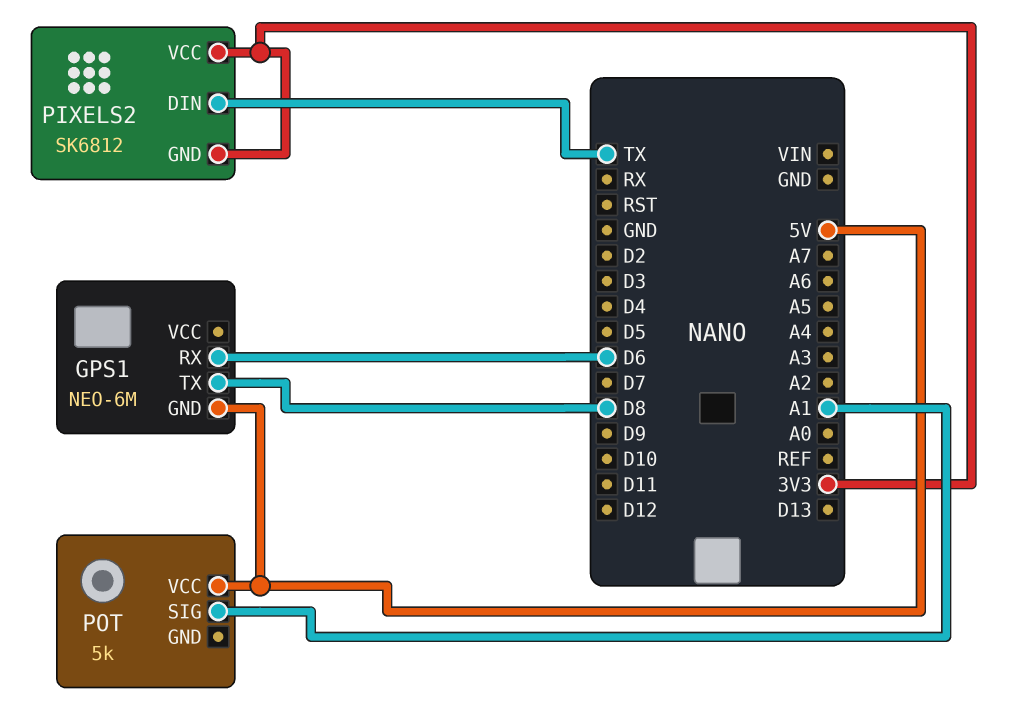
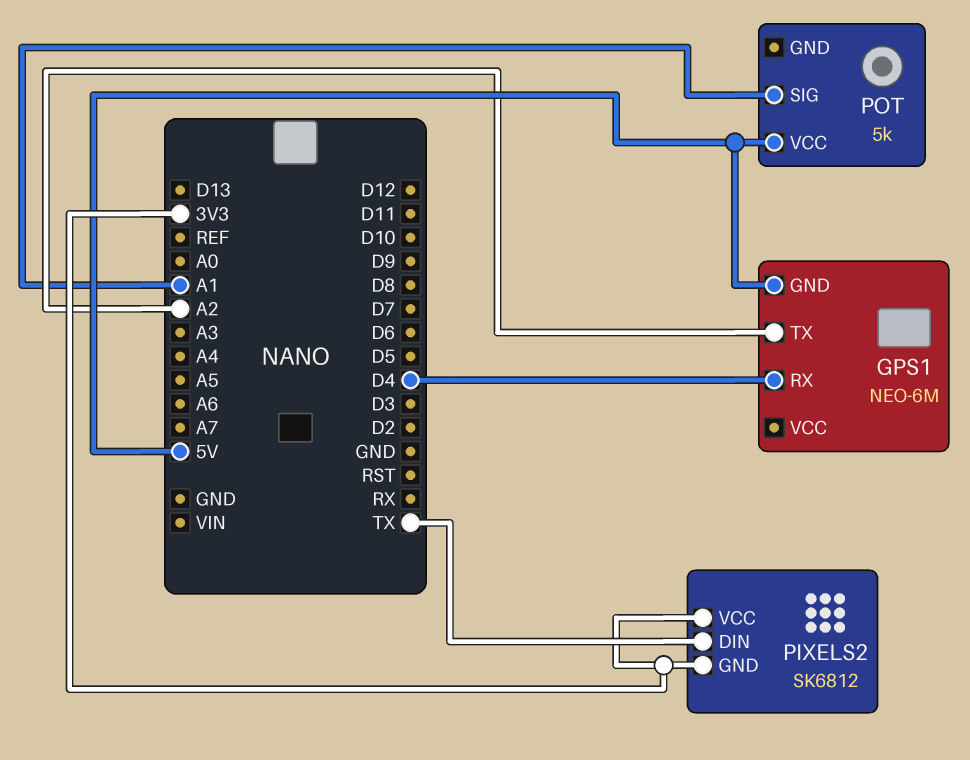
GPS1 pin RX: D6 -> D4
GPS1 pin TX: D8 -> A2

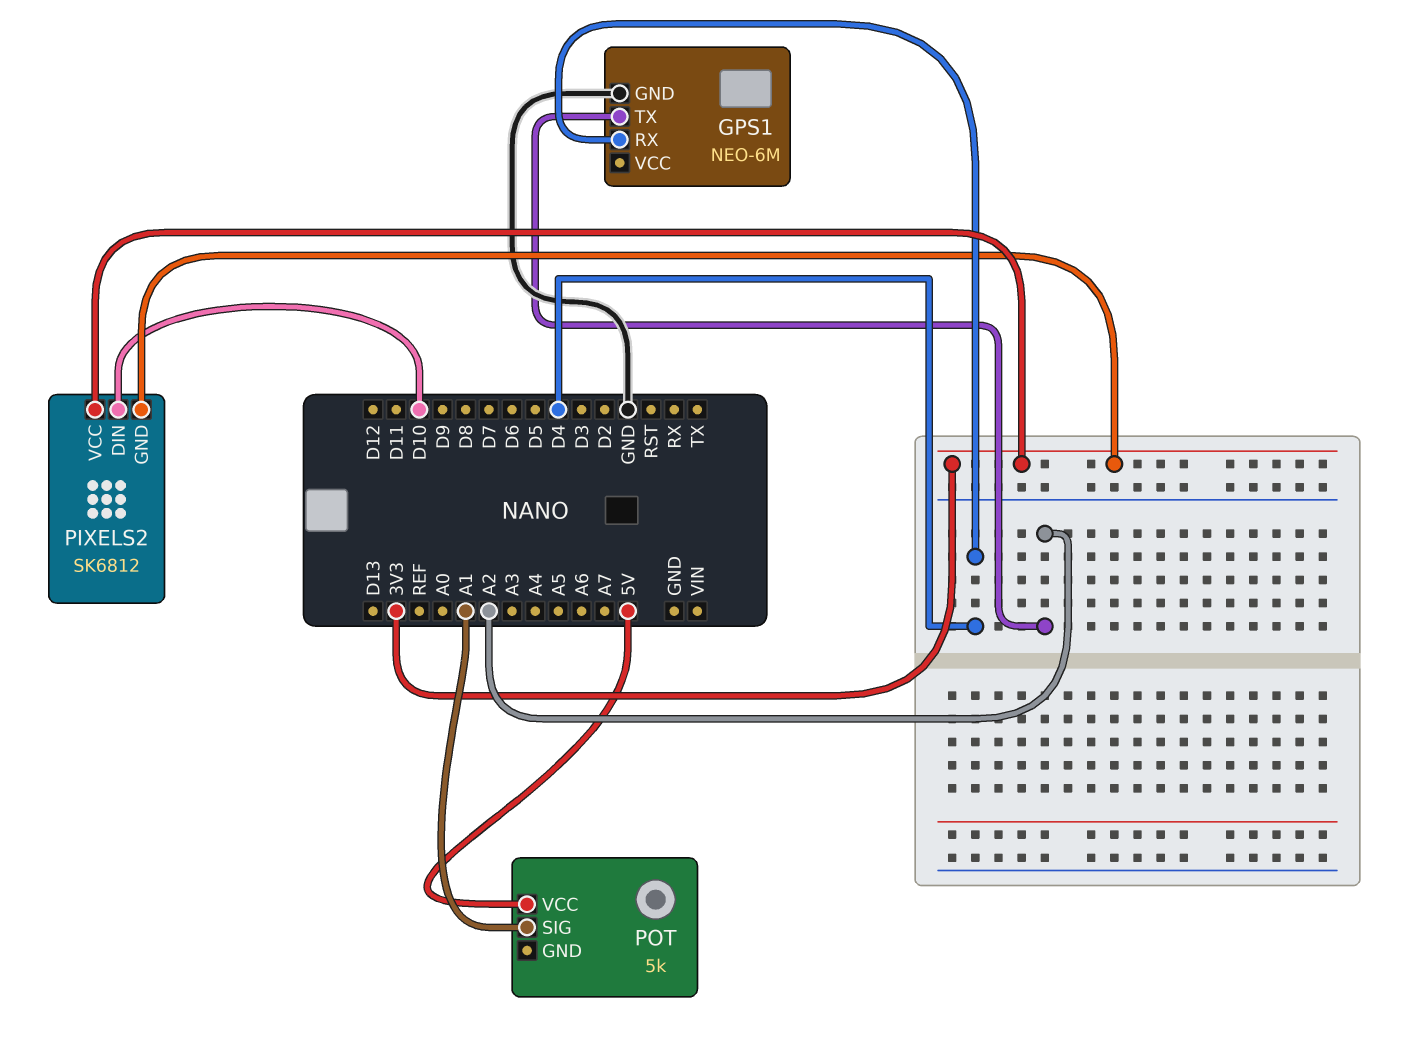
GPS1 pin GND: 5V -> GND
PIXELS2 pin DIN: TX -> D10

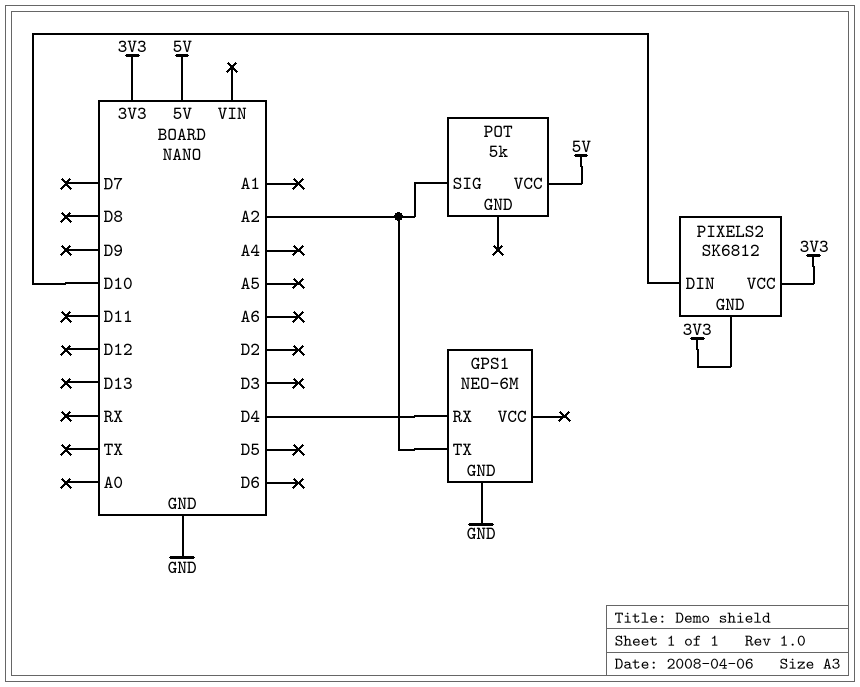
POT pin SIG: A1 -> A2

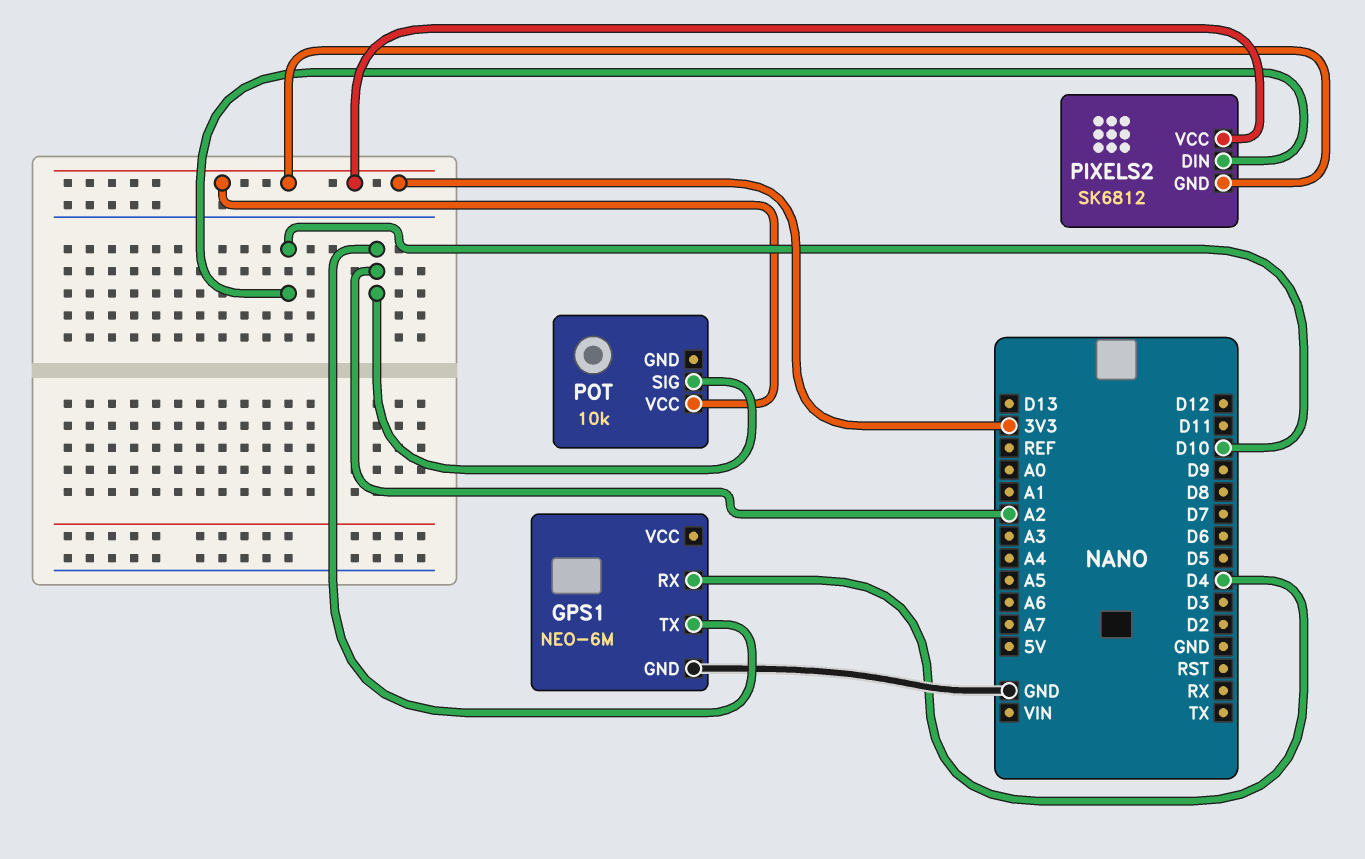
POT: 5k -> 10k
POT pin VCC: 5V -> 3V3

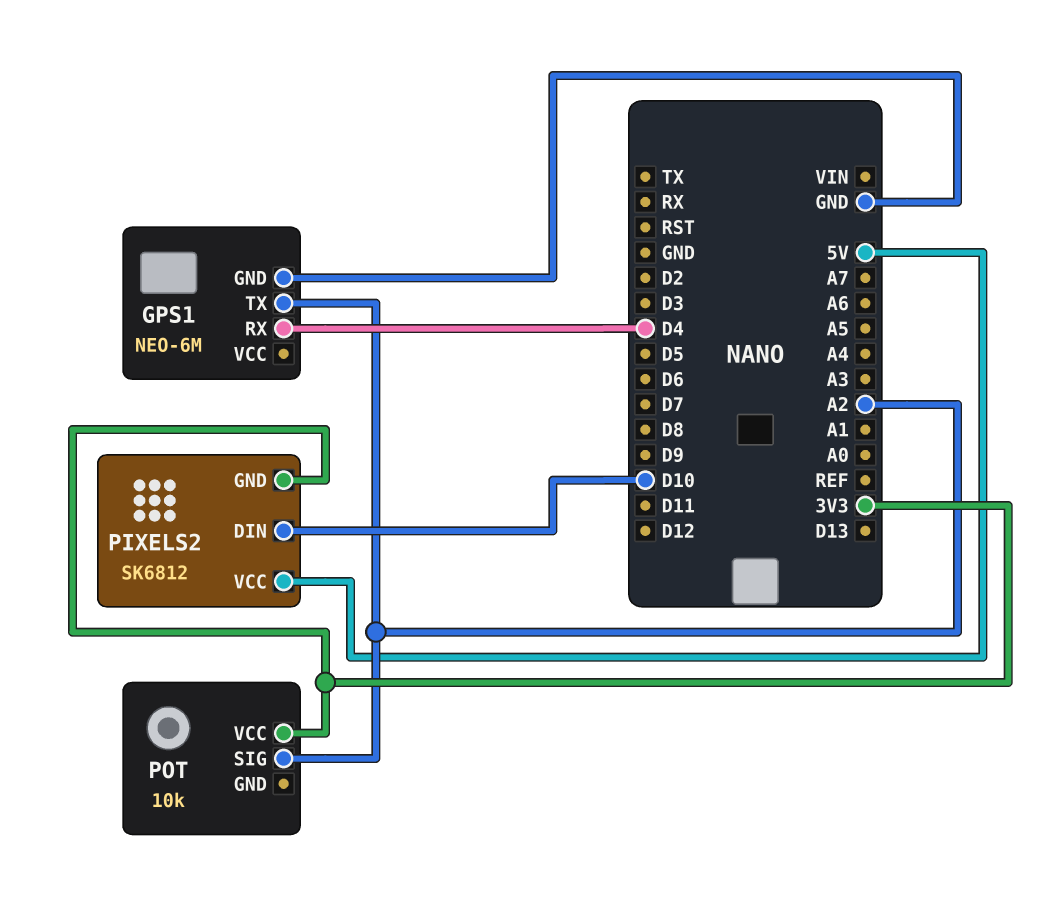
PIXELS2 pin VCC: 3V3 -> 5V

